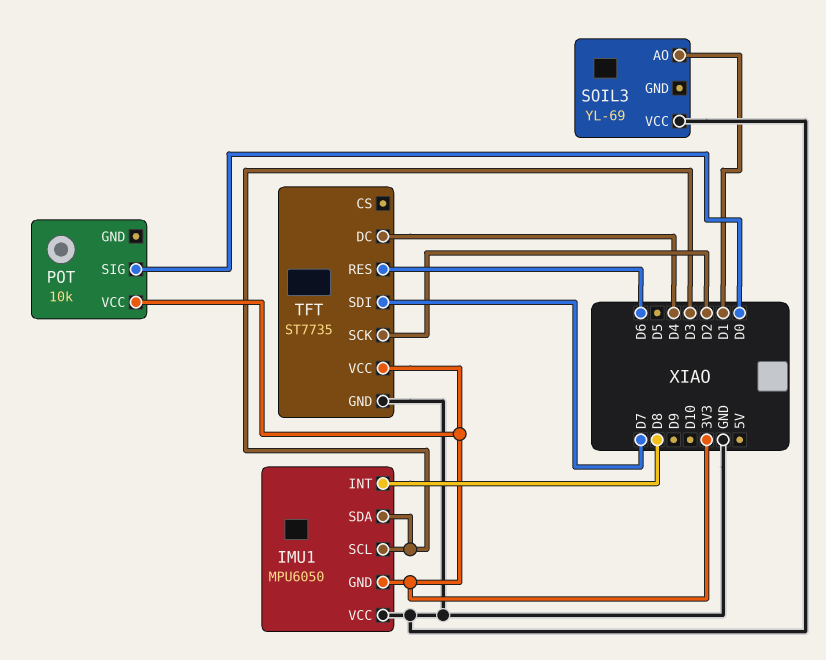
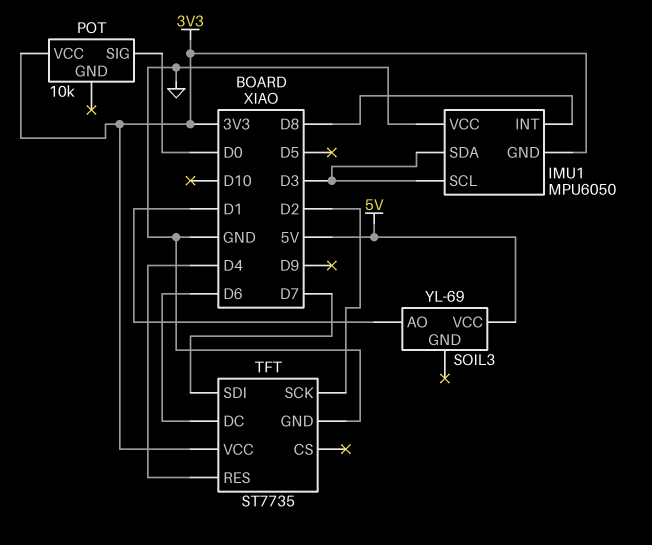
SOIL3 pin VCC: GND -> 5V
TFT pin DC: D4 -> D6
TFT pin RES: D6 -> D4

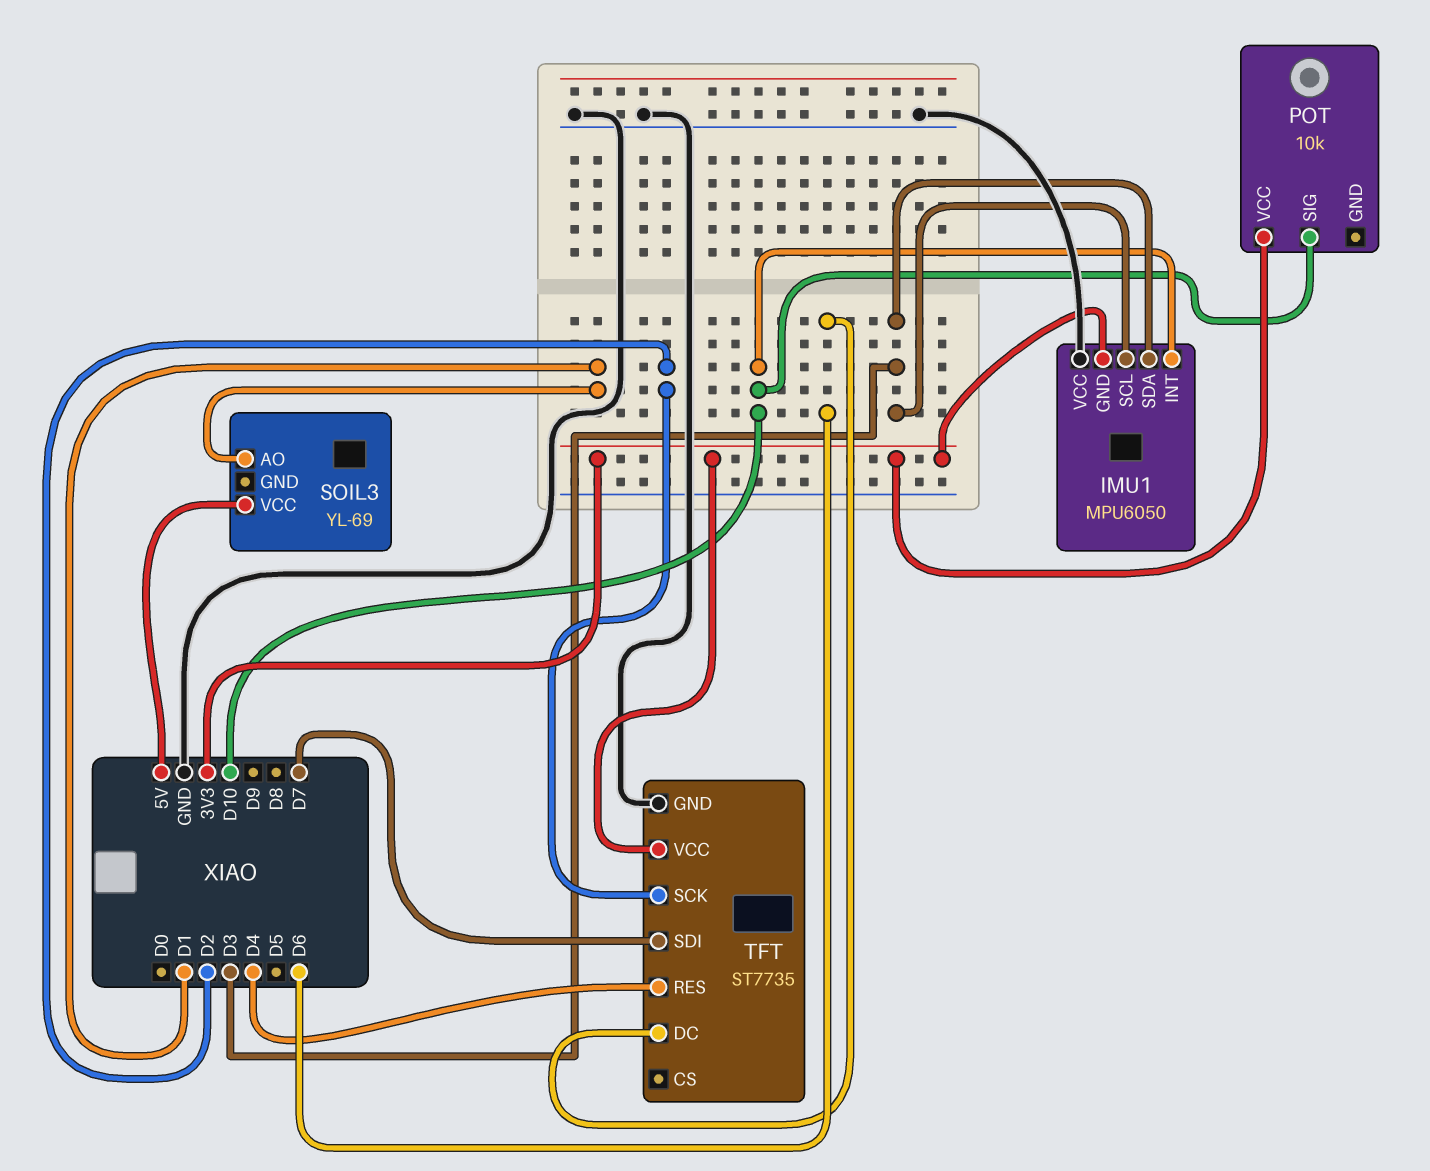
IMU1 pin INT: D8 -> D10
POT pin SIG: D0 -> D10

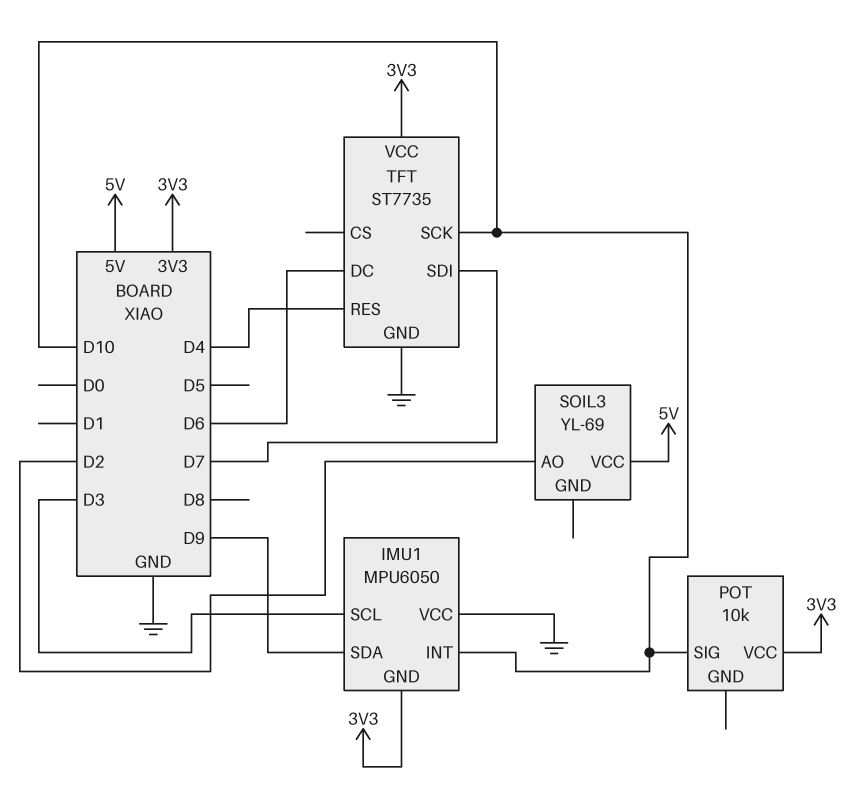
IMU1 pin SDA: D3 -> D9
SOIL3 pin AO: D1 -> D2
TFT pin SCK: D2 -> D10

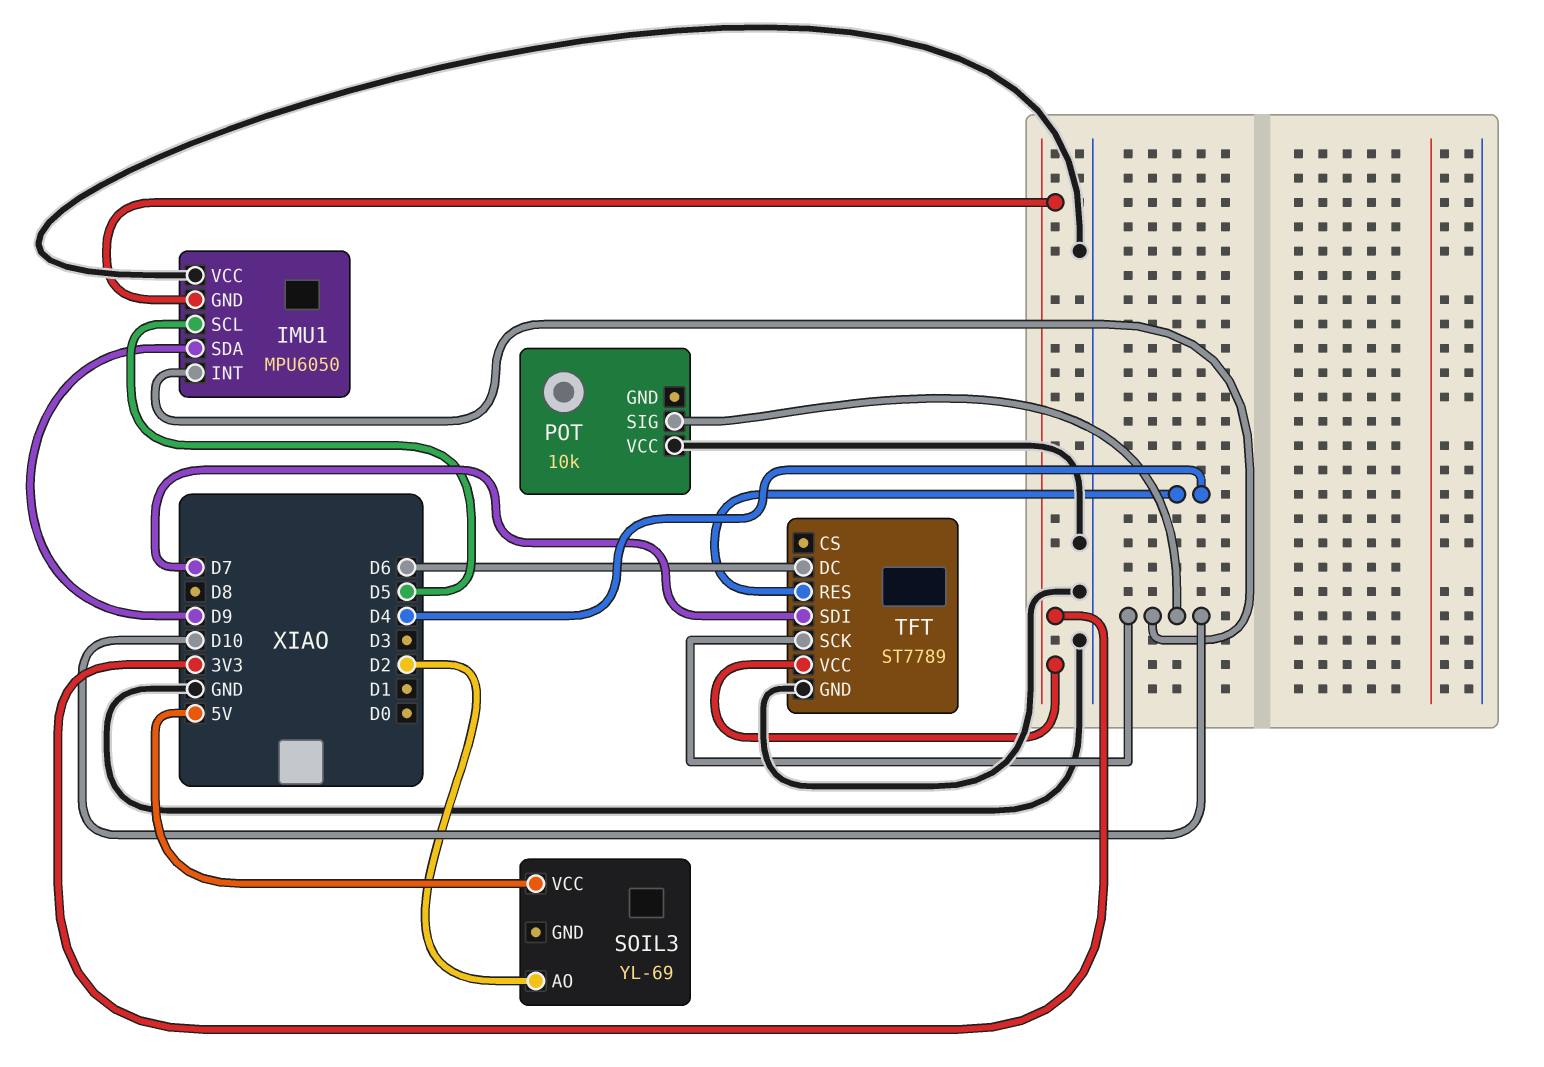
IMU1 pin SCL: D3 -> D5
POT pin VCC: 3V3 -> GND
TFT: ST7735 -> ST7789

